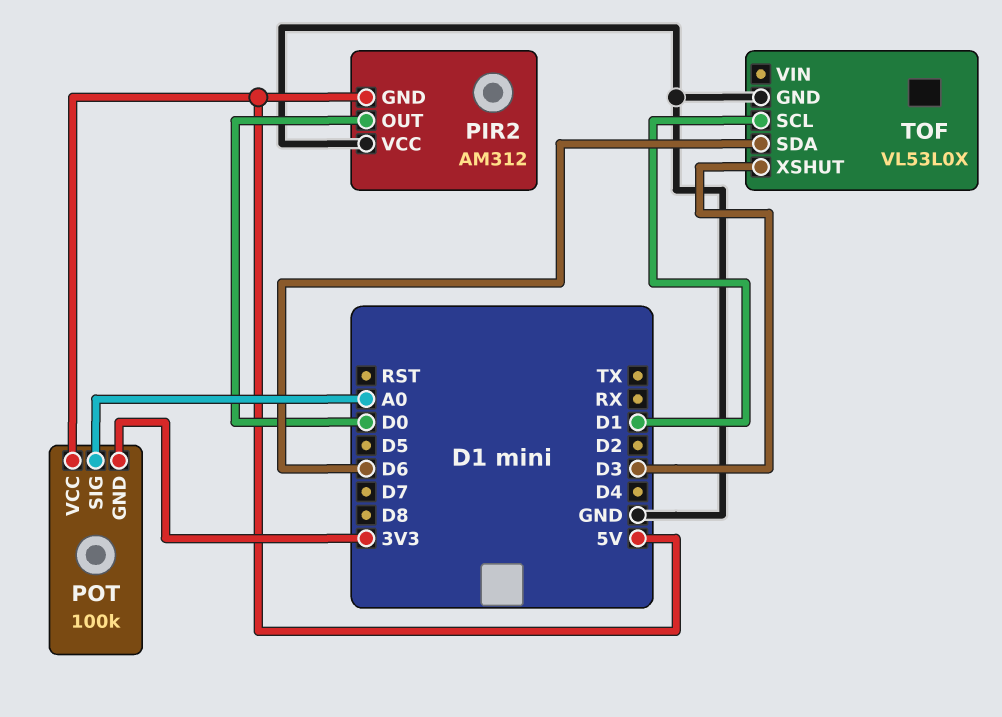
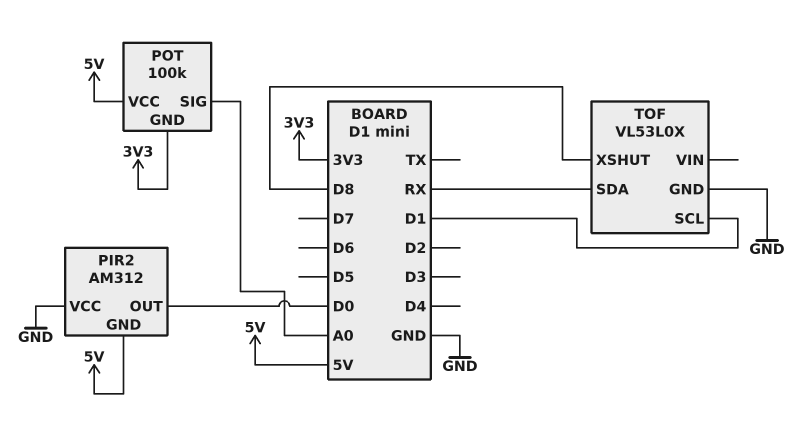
TOF pin SDA: D6 -> RX
TOF pin XSHUT: D3 -> D8

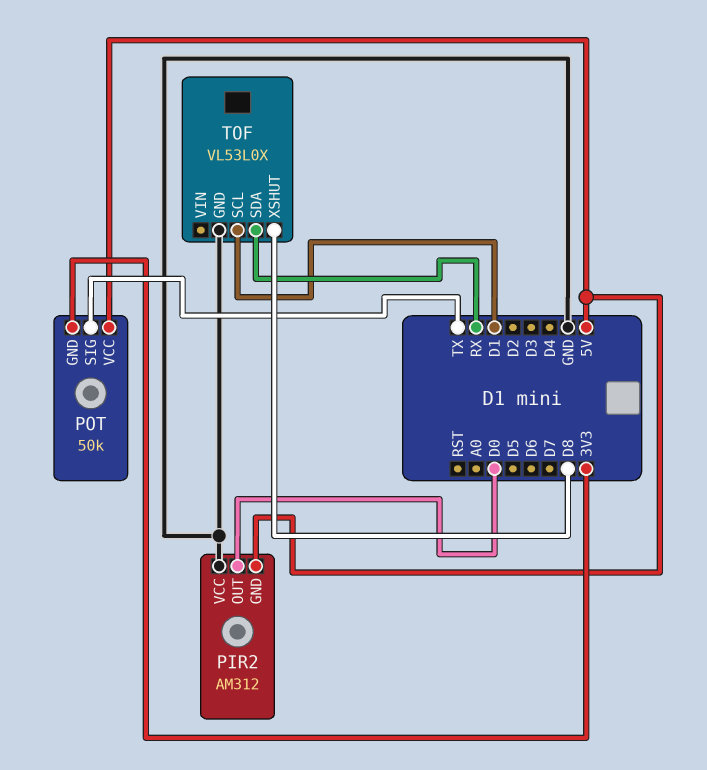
POT: 100k -> 50k
POT pin SIG: A0 -> TX

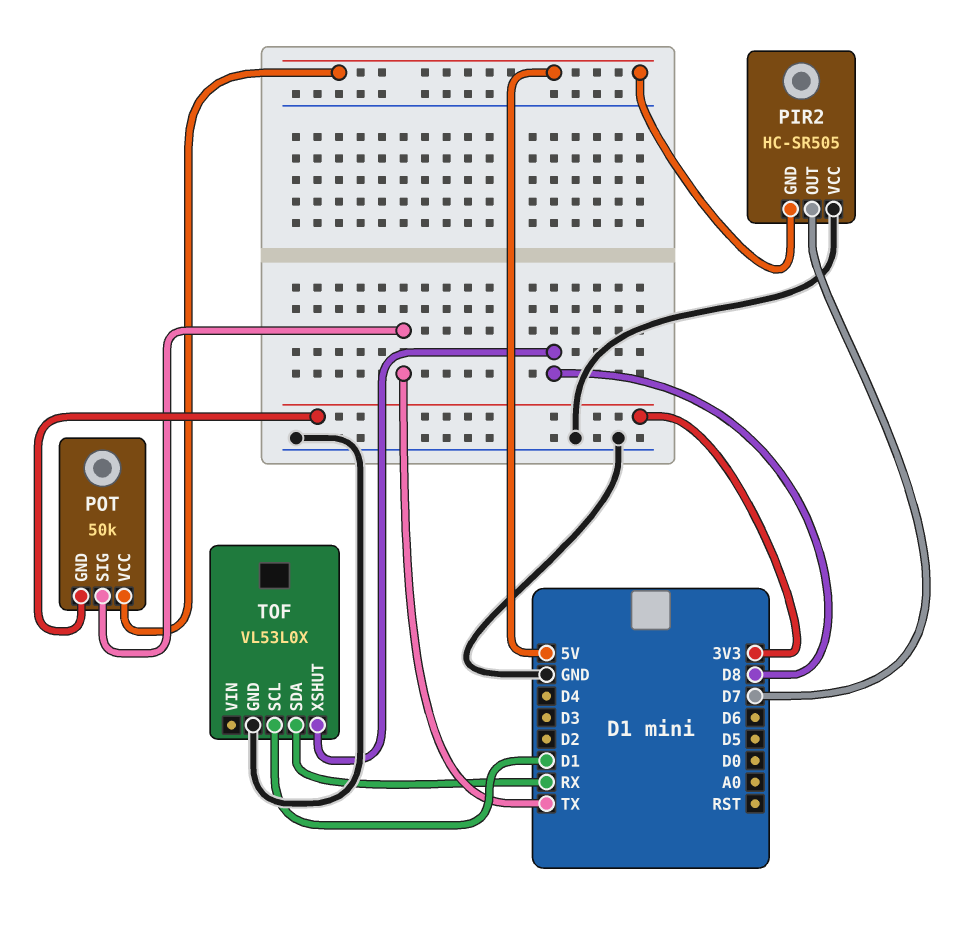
PIR2: AM312 -> HC-SR505
PIR2 pin OUT: D0 -> D7

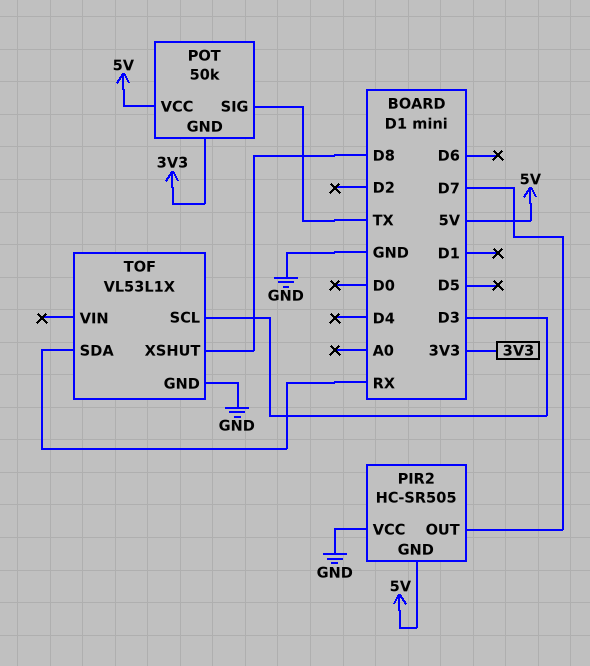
TOF: VL53L0X -> VL53L1X
TOF pin SCL: D1 -> D3

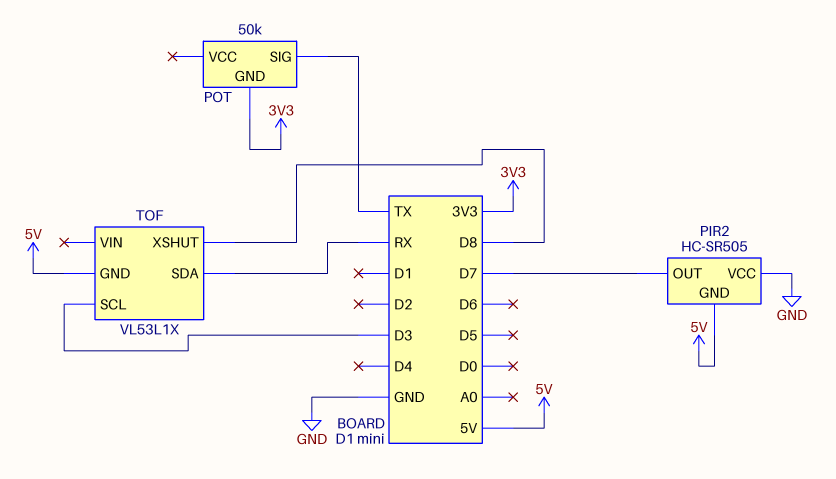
POT pin VCC: 5V -> none
TOF pin GND: GND -> 5V

